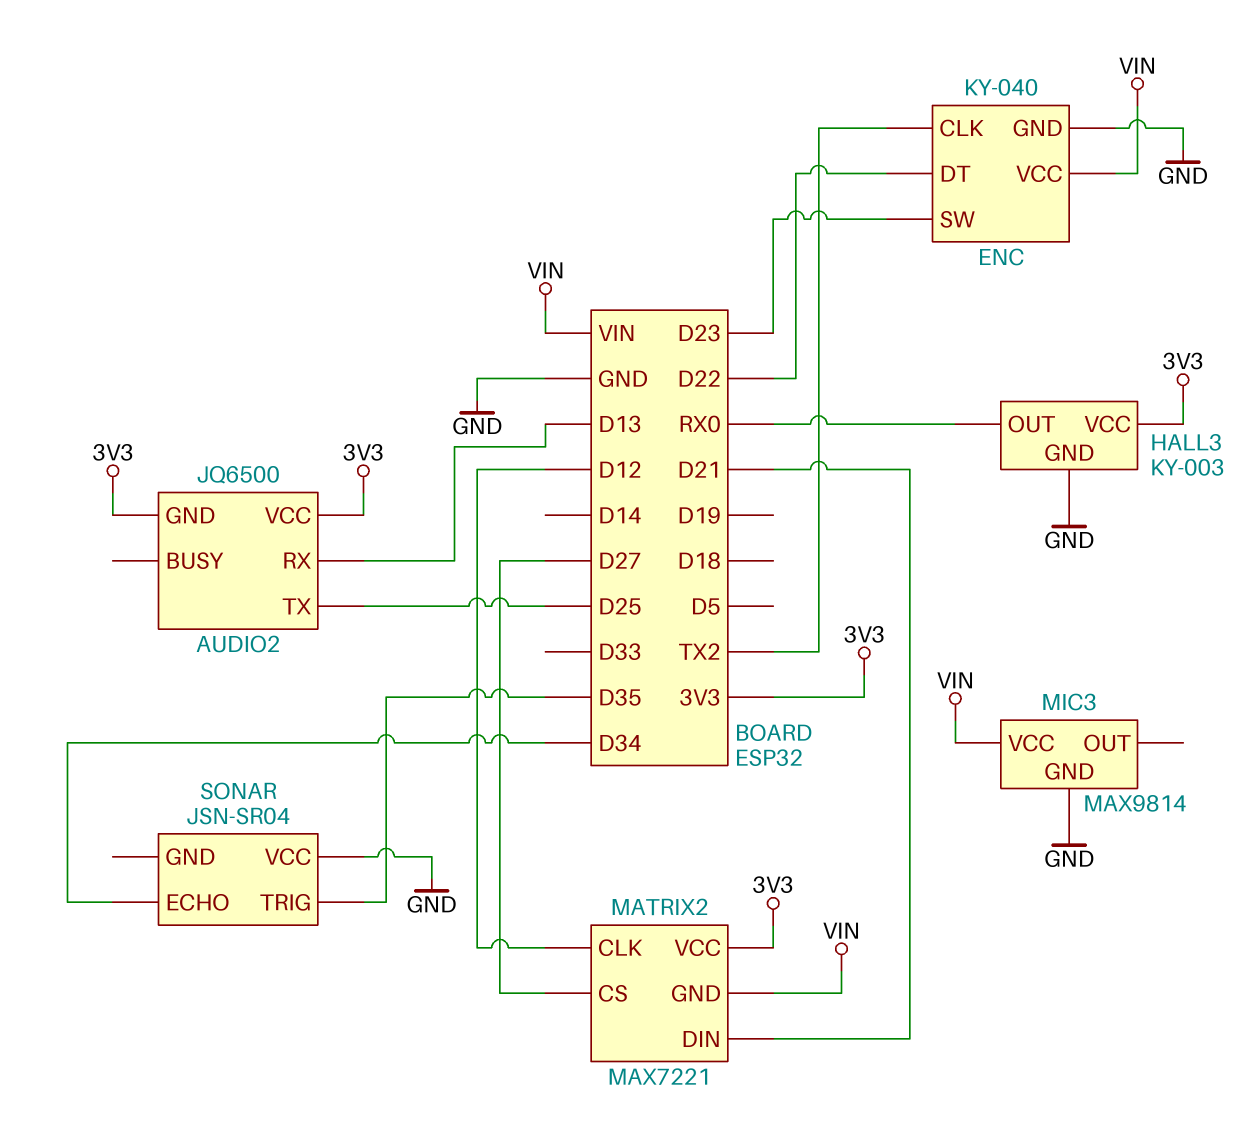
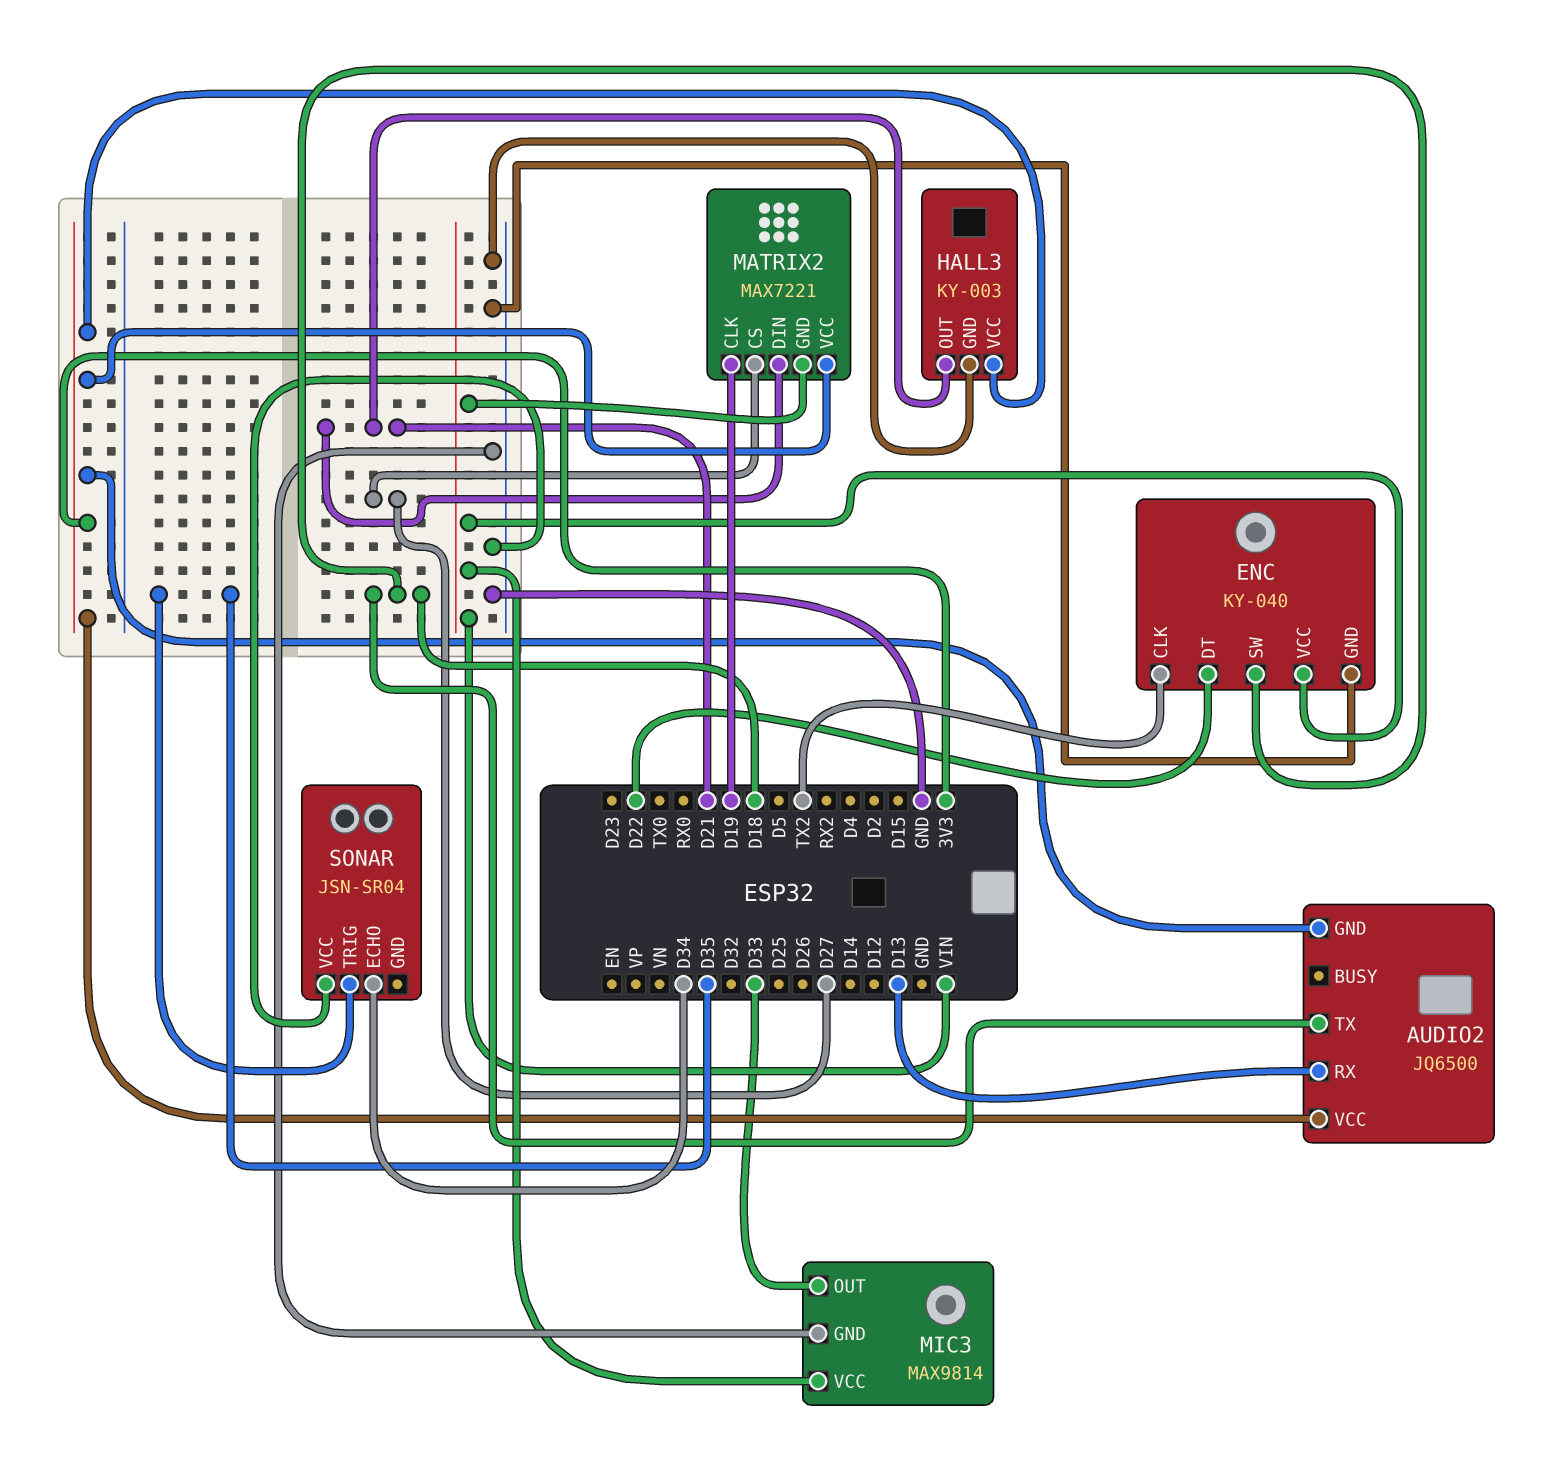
AUDIO2 pin TX: D25 -> D18
ENC pin SW: D23 -> D18
HALL3 pin OUT: RX0 -> D21
MATRIX2 pin CLK: D12 -> D19
MIC3 pin OUT: none -> D33

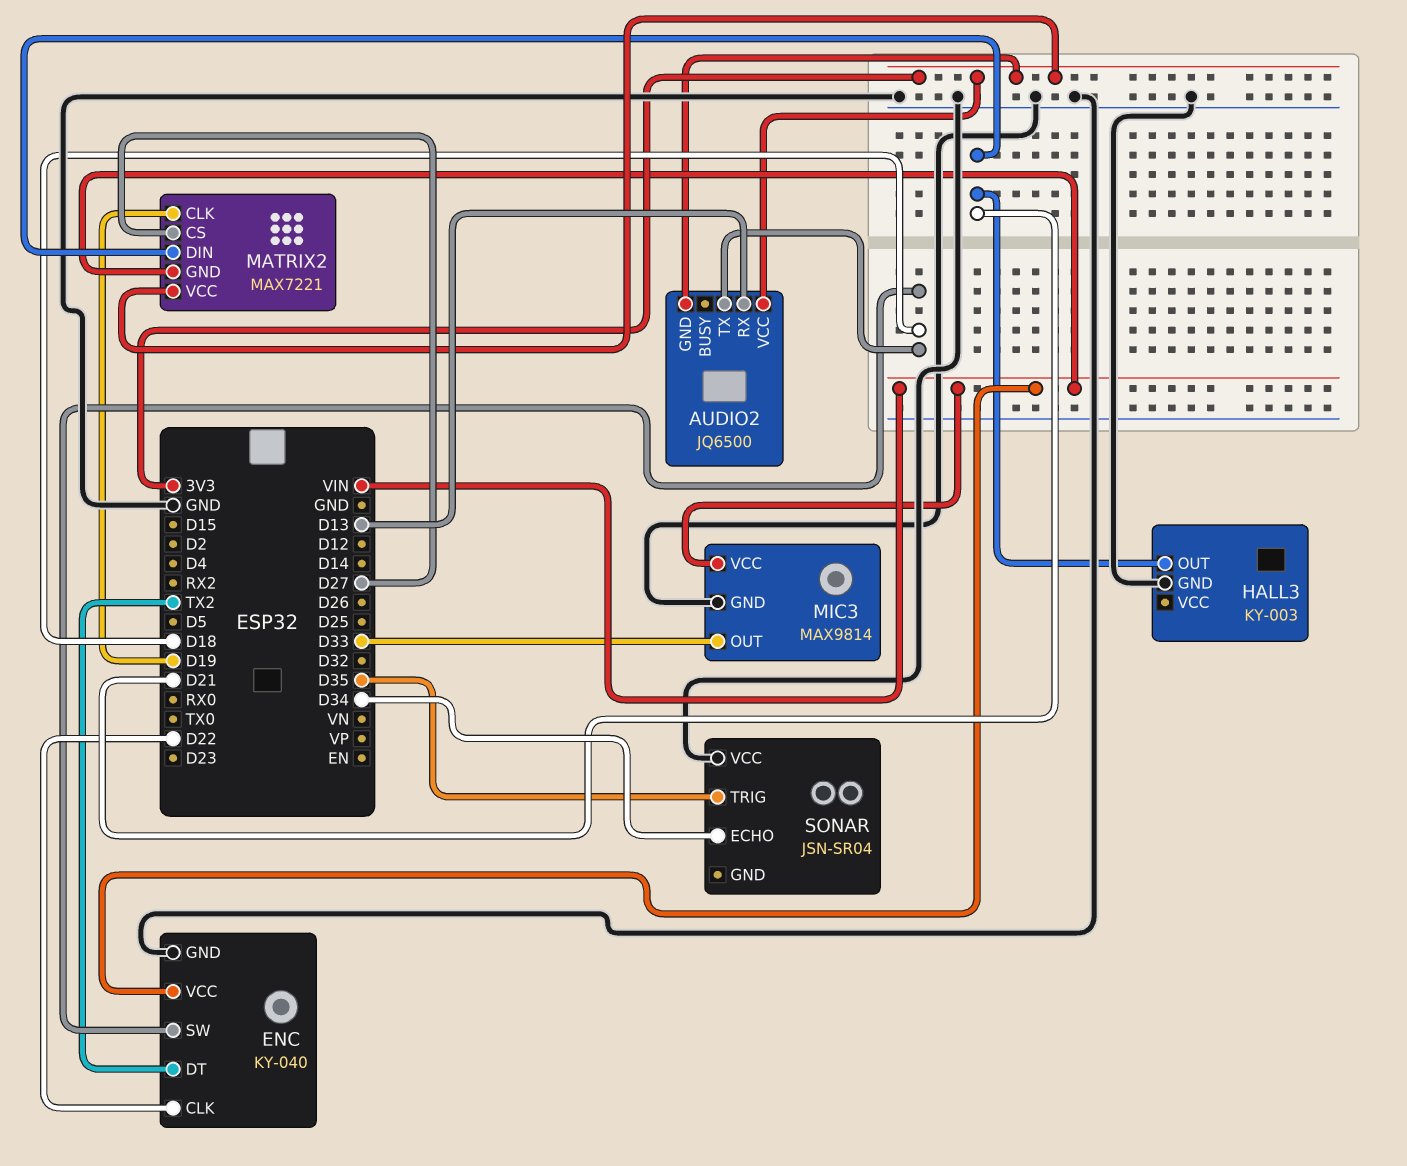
ENC pin CLK: TX2 -> D22
ENC pin DT: D22 -> TX2
HALL3 pin VCC: 3V3 -> none

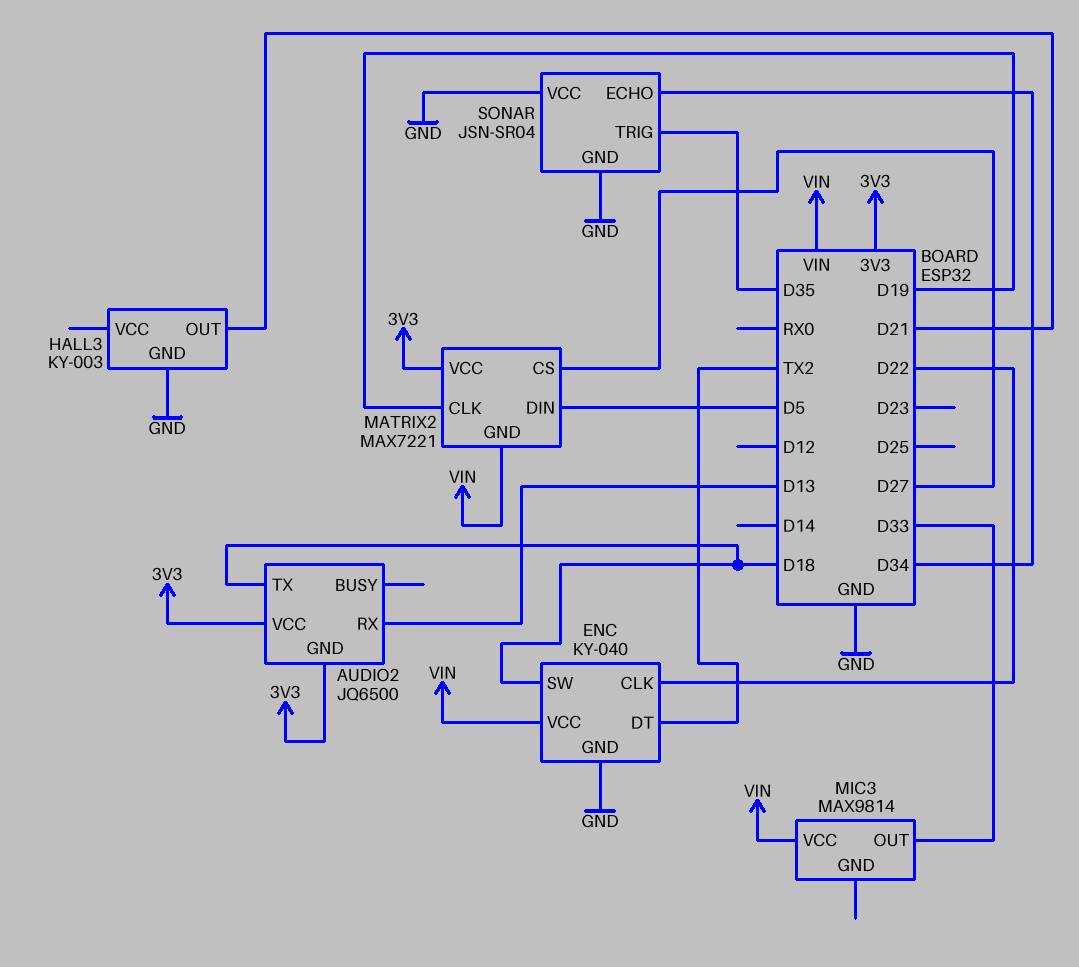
MATRIX2 pin DIN: D21 -> D5
MIC3 pin GND: GND -> none
SONAR pin GND: none -> GND

